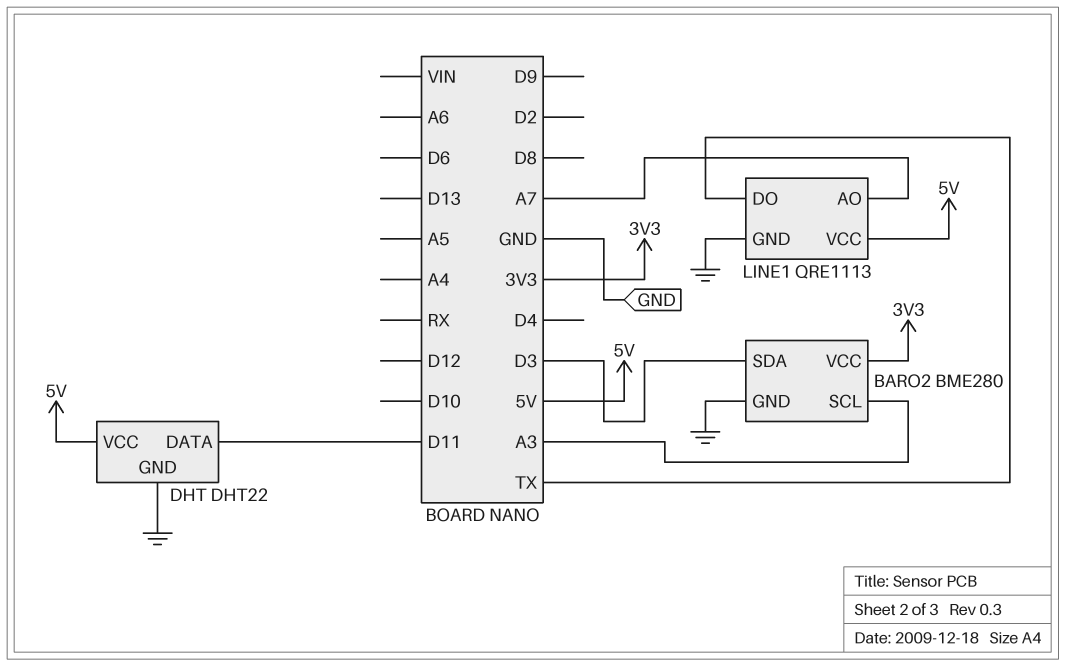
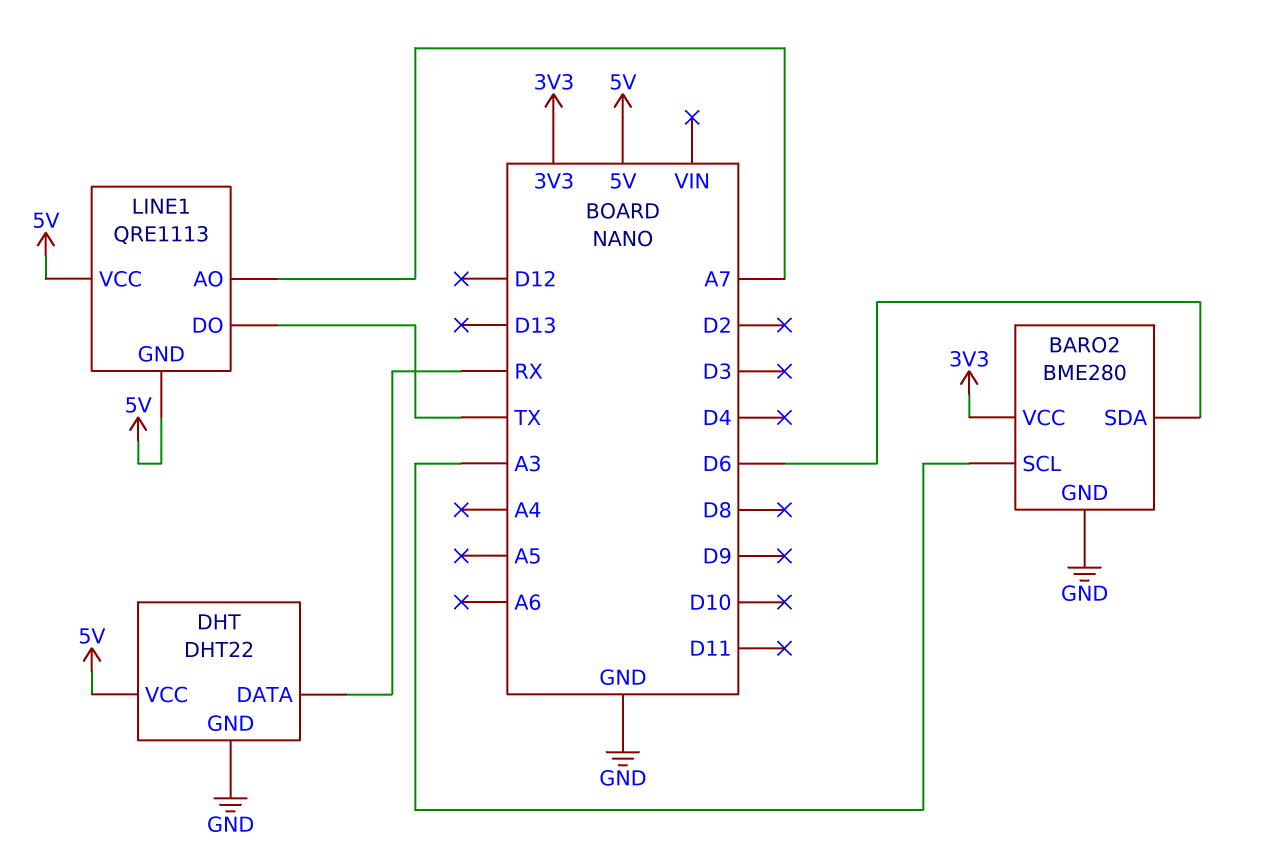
BARO2 pin SDA: D3 -> D6
DHT pin DATA: D11 -> RX
LINE1 pin GND: GND -> 5V

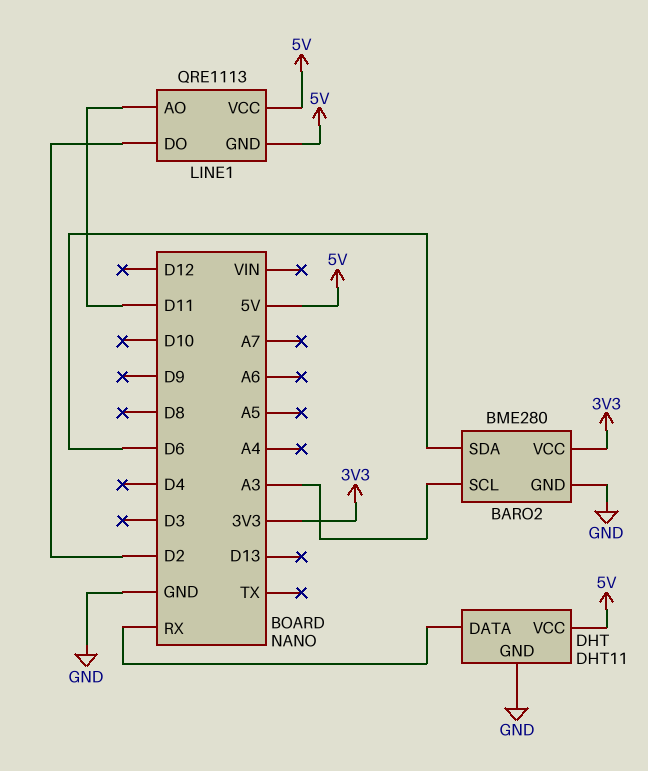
DHT: DHT22 -> DHT11
LINE1 pin AO: A7 -> D11
LINE1 pin DO: TX -> D2

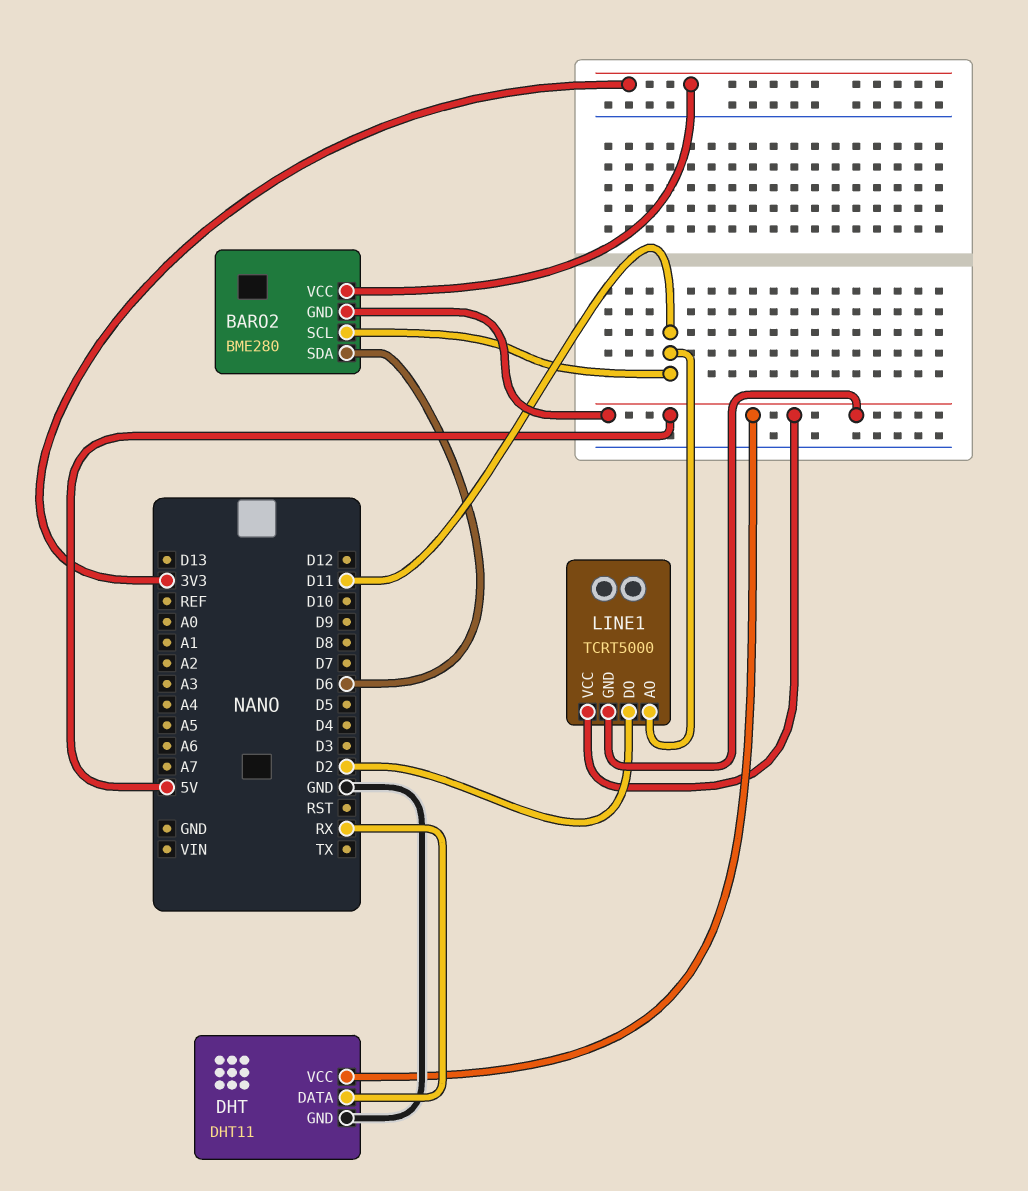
BARO2 pin GND: GND -> 5V
BARO2 pin SCL: A3 -> D11
LINE1: QRE1113 -> TCRT5000

